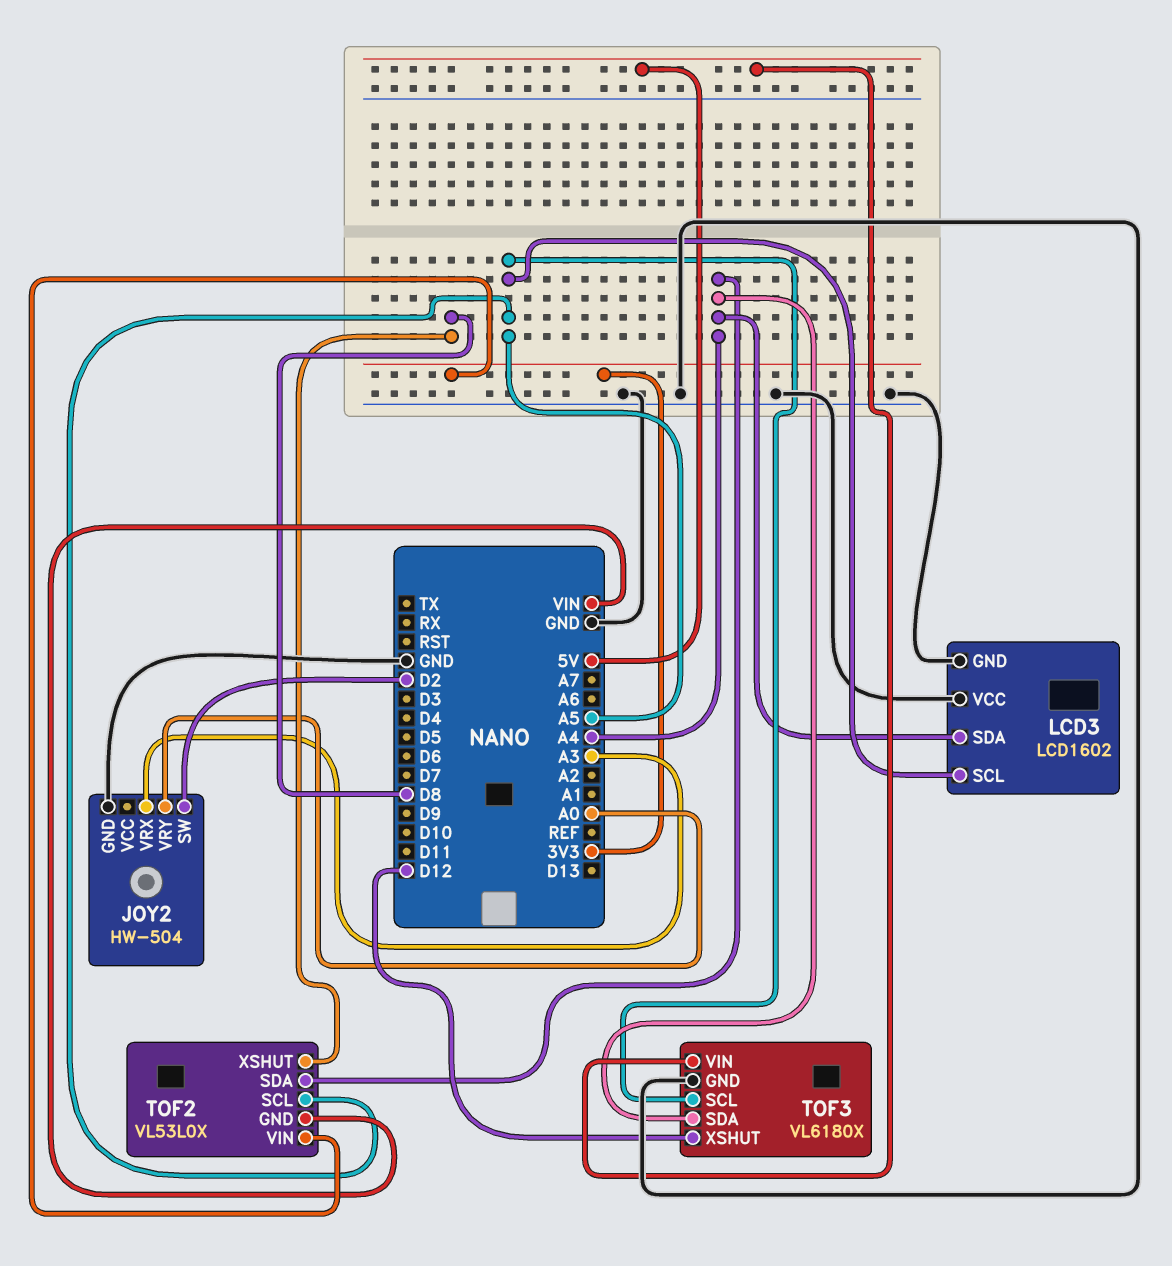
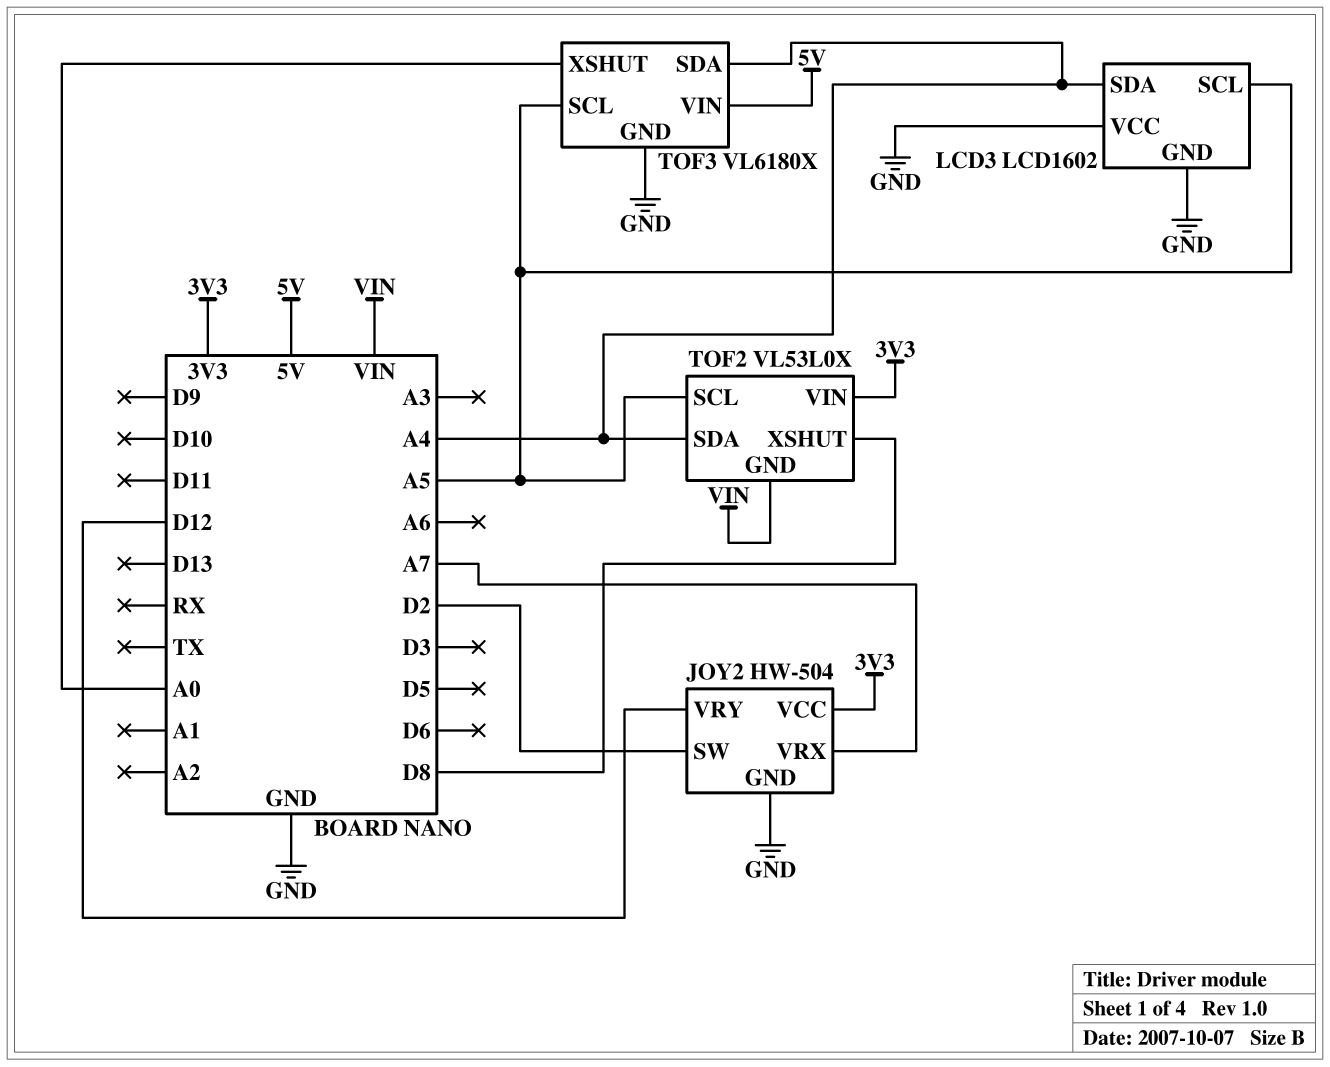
JOY2 pin VCC: none -> 3V3
JOY2 pin VRX: A3 -> A7
JOY2 pin VRY: A0 -> D12
TOF3 pin XSHUT: D12 -> A0

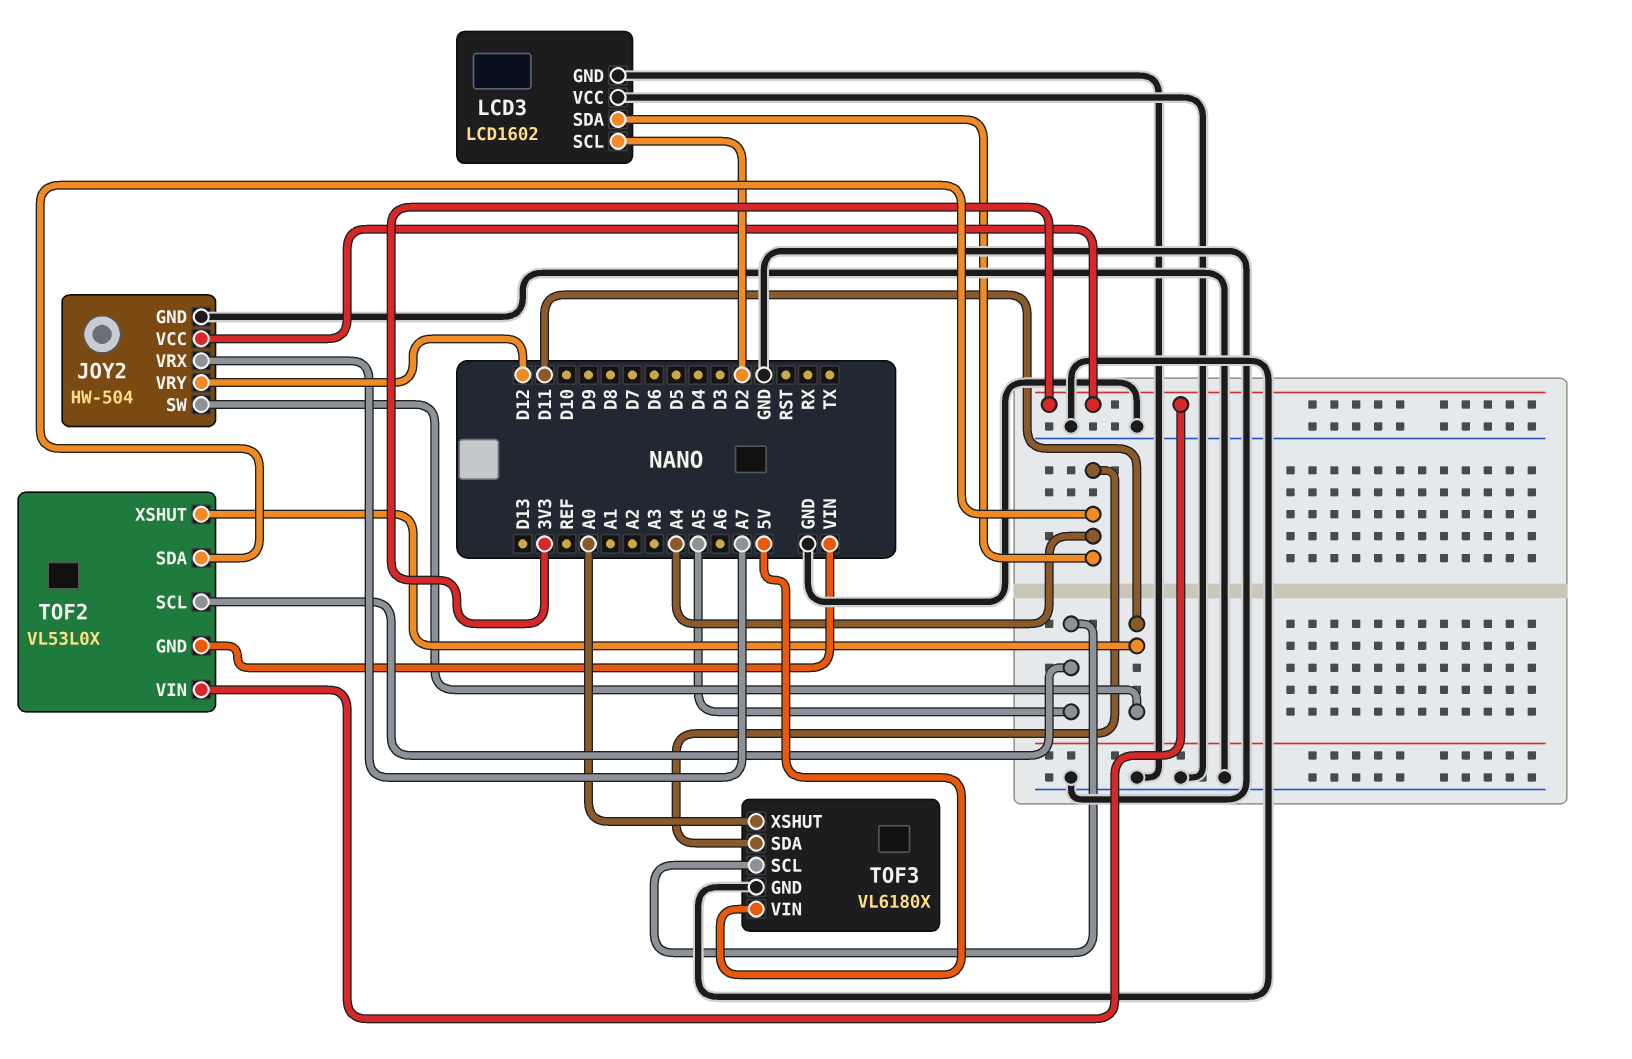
JOY2 pin SW: D2 -> D11
LCD3 pin SCL: A5 -> D2
TOF2 pin XSHUT: D8 -> D11

